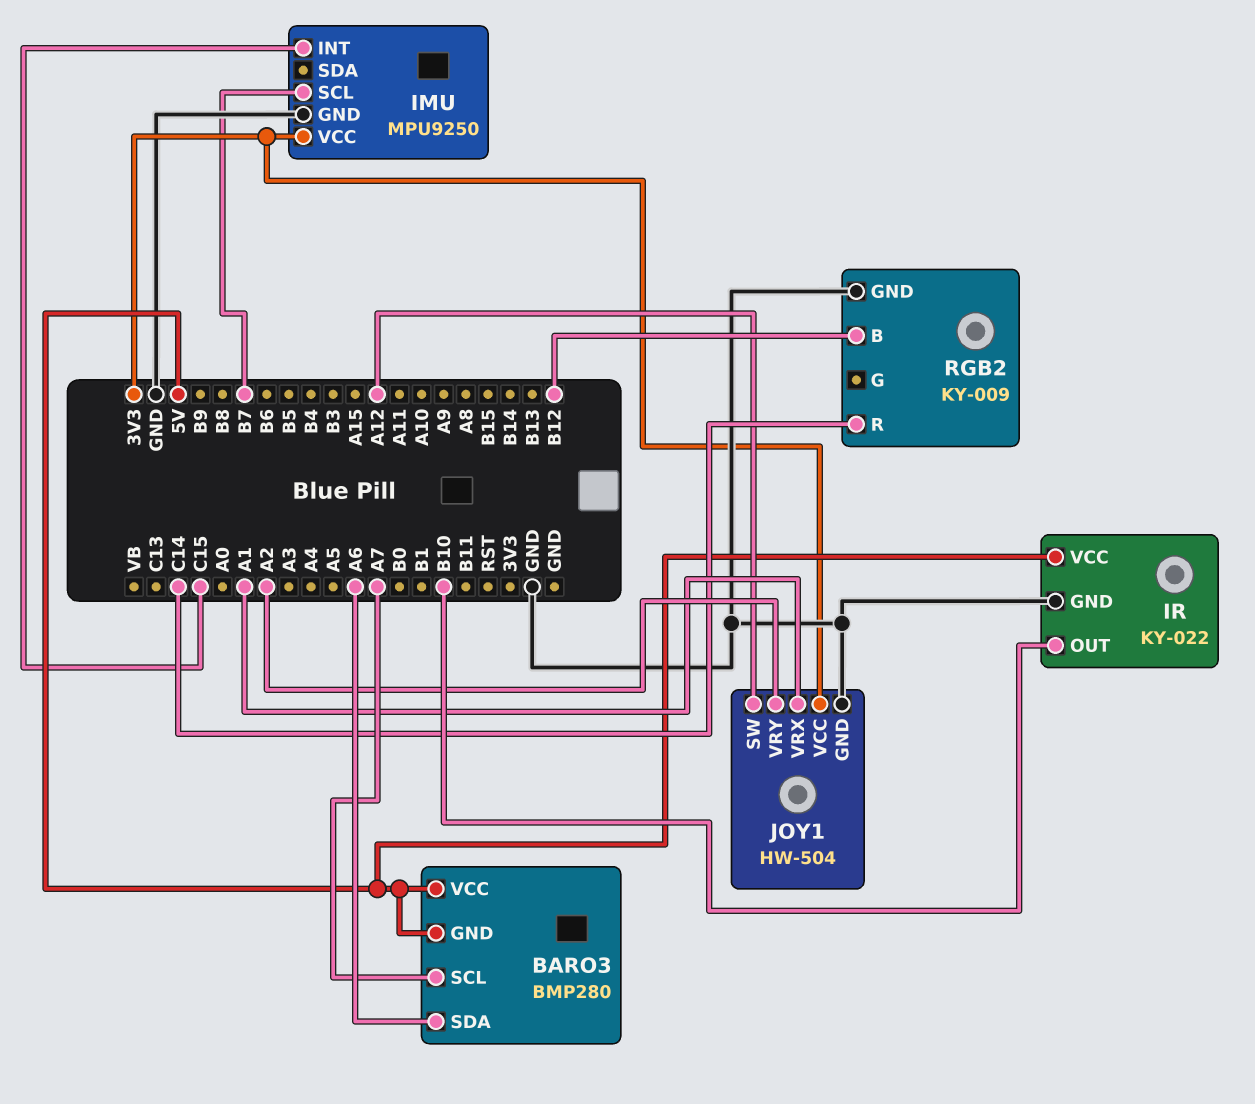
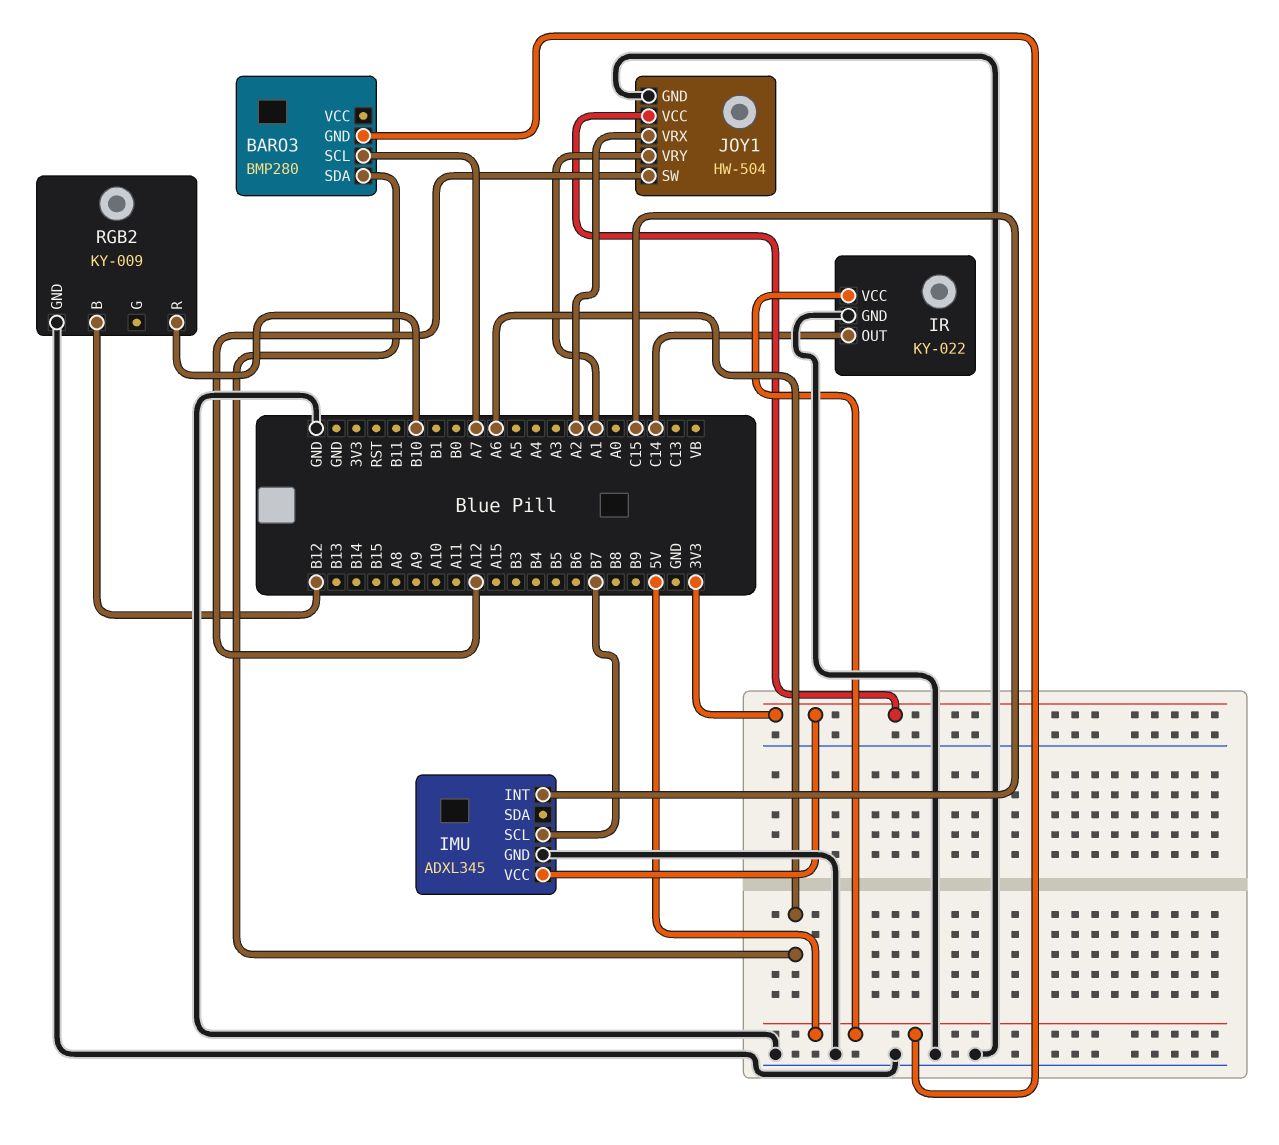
BARO3 pin VCC: 5V -> none
IMU: MPU9250 -> ADXL345
IR pin OUT: B10 -> C14
JOY1 pin VRX: A1 -> A2
JOY1 pin VRY: A2 -> A1
RGB2 pin R: C14 -> B10

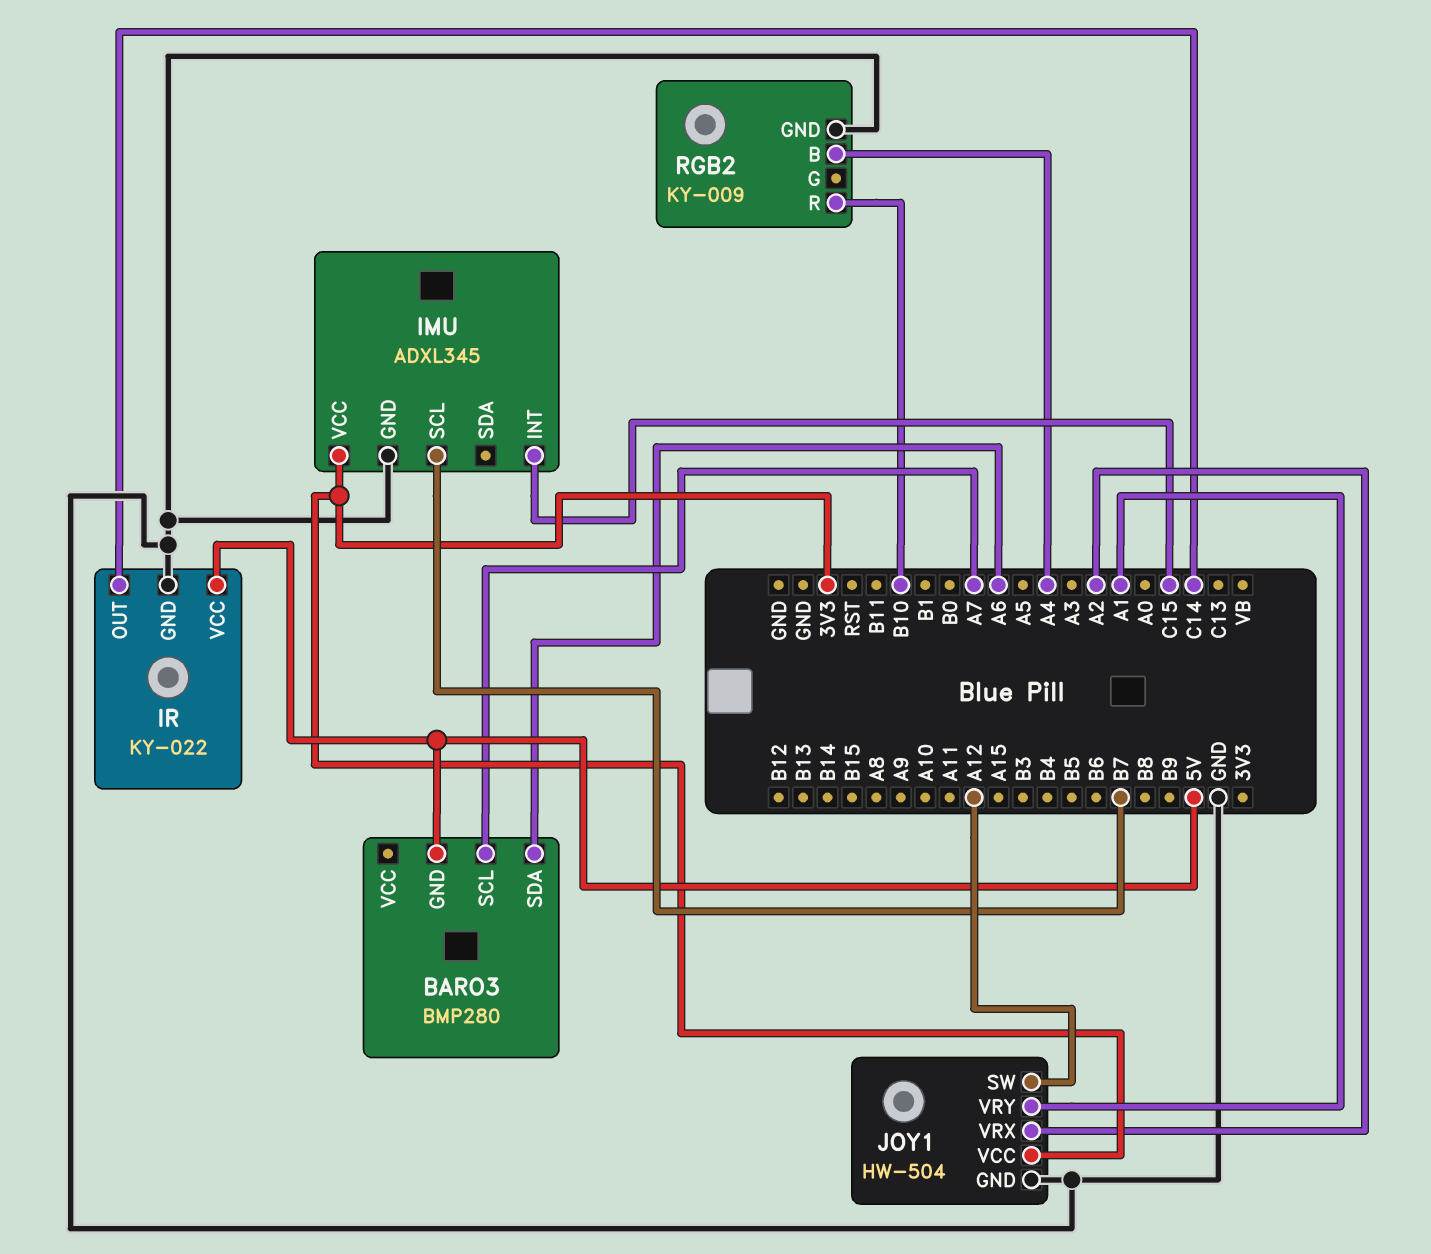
RGB2 pin B: B12 -> A4

